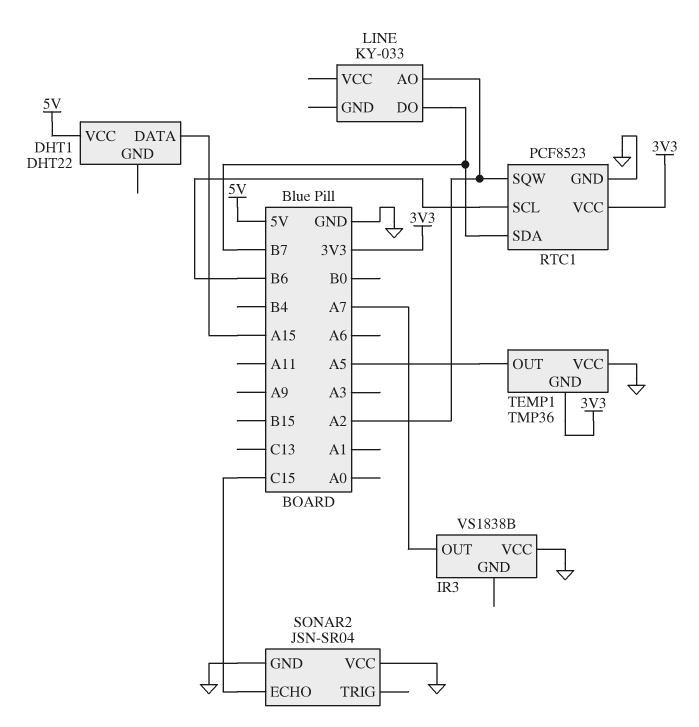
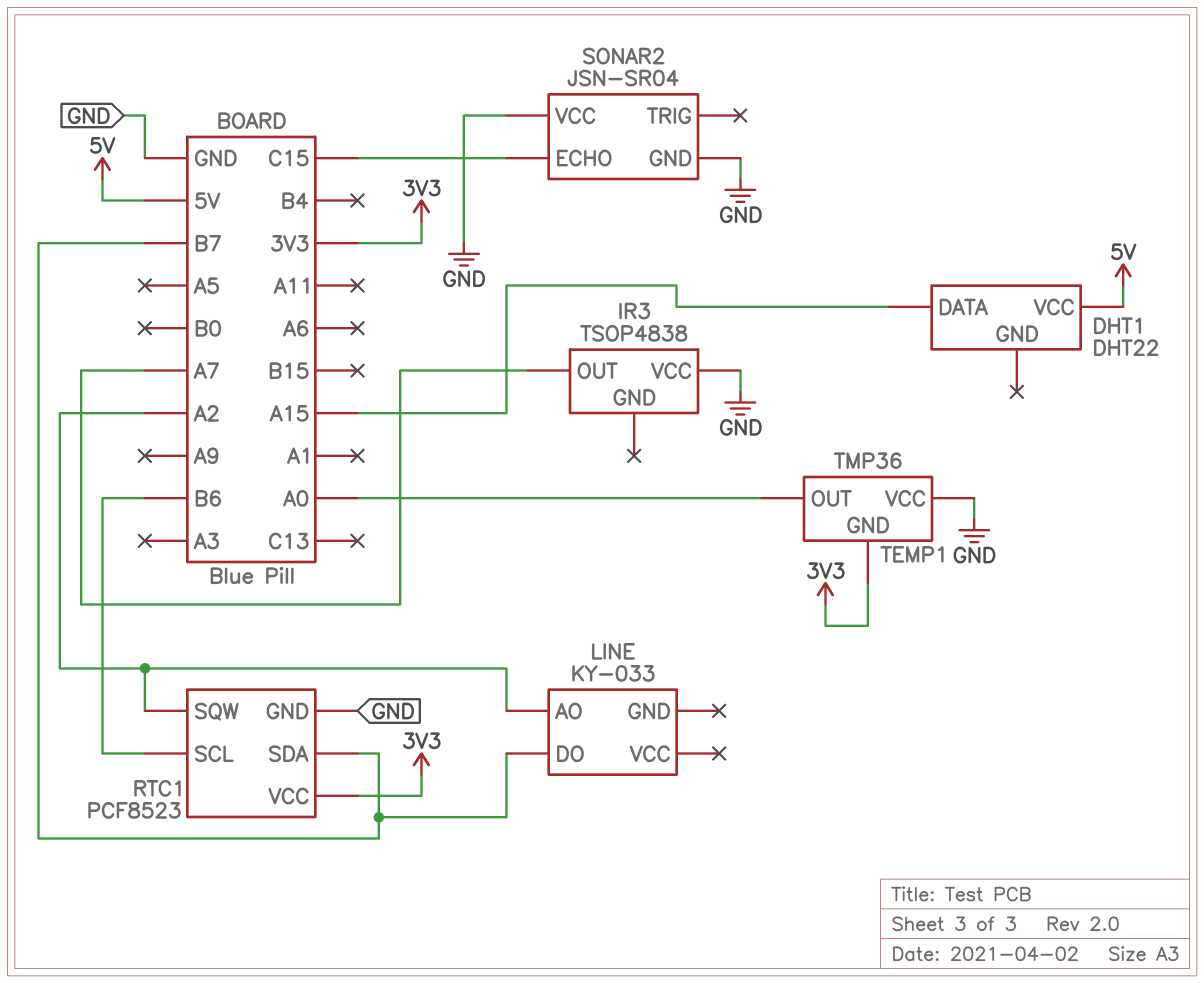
IR3: VS1838B -> TSOP4838
TEMP1 pin OUT: A5 -> A0

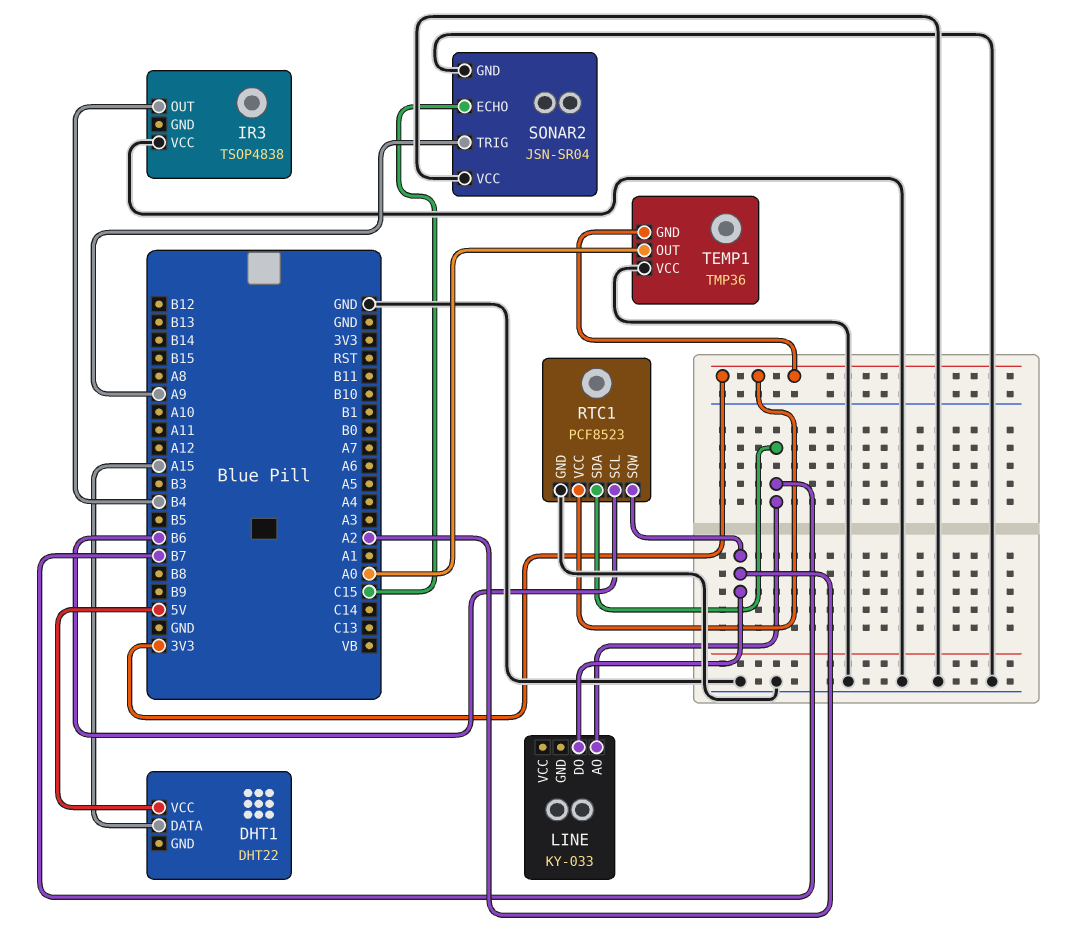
IR3 pin OUT: A7 -> B4
LINE pin AO: A2 -> B7
LINE pin DO: B7 -> A2
SONAR2 pin TRIG: none -> A9

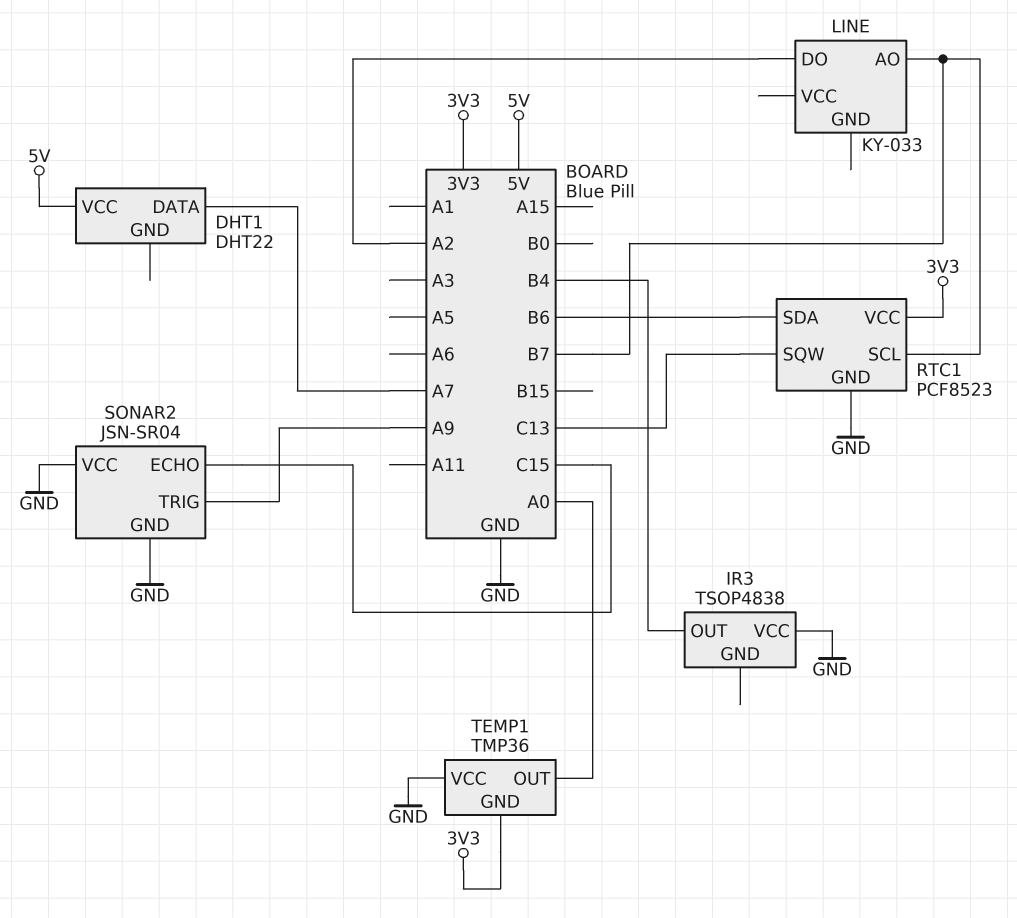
DHT1 pin DATA: A15 -> A7
RTC1 pin SCL: B6 -> B7
RTC1 pin SDA: B7 -> B6
RTC1 pin SQW: A2 -> C13

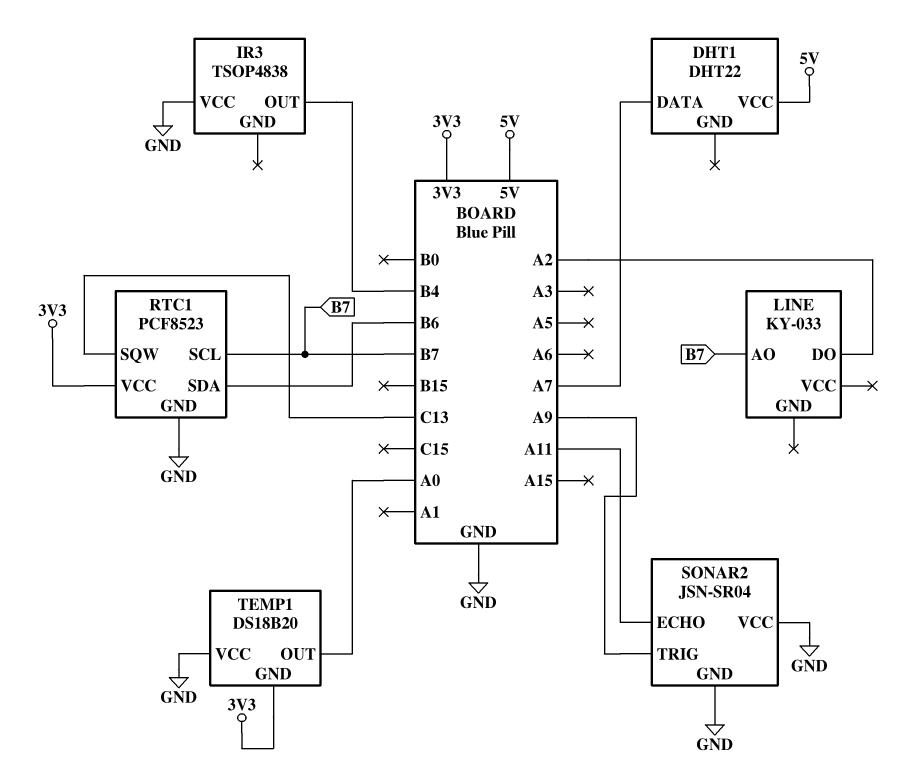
SONAR2 pin ECHO: C15 -> A11
TEMP1: TMP36 -> DS18B20

